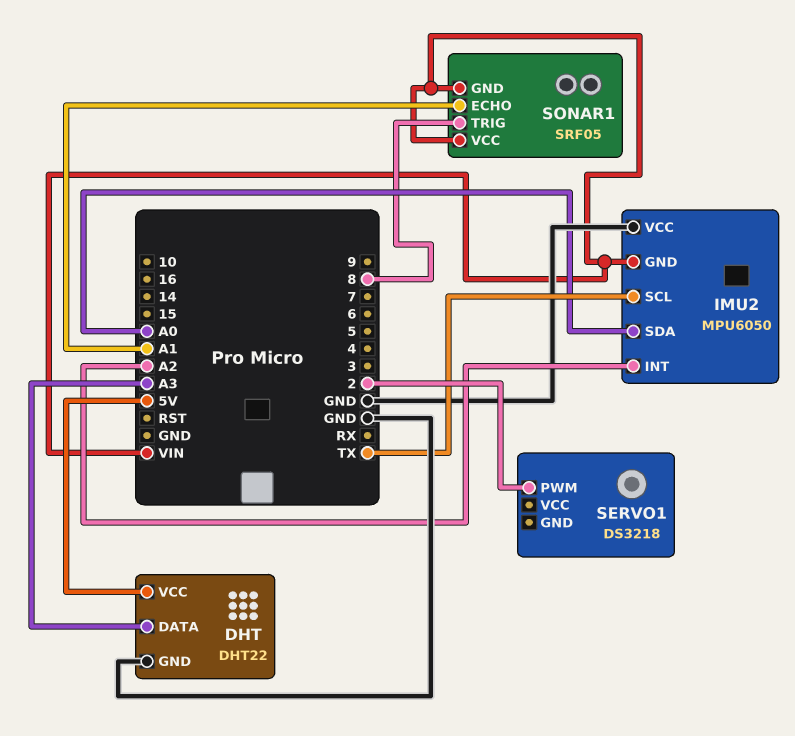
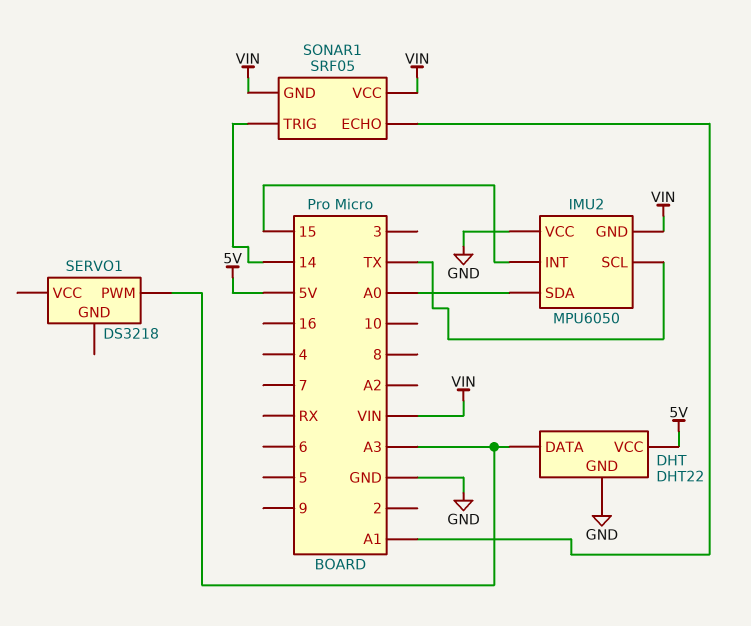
IMU2 pin INT: A2 -> 15
SERVO1 pin PWM: 2 -> A3
SONAR1 pin TRIG: 8 -> 14

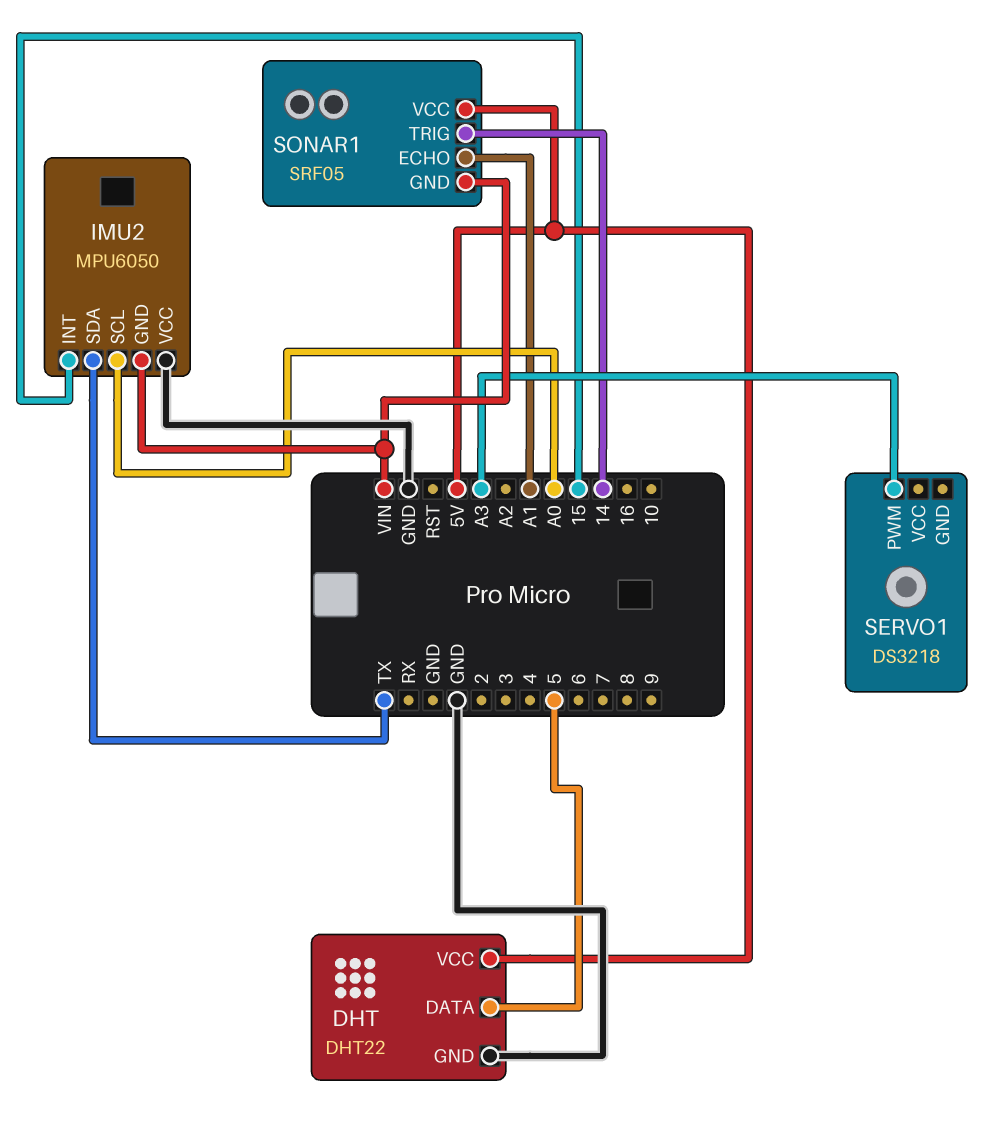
DHT pin DATA: A3 -> 5
IMU2 pin SCL: TX -> A0
IMU2 pin SDA: A0 -> TX
SONAR1 pin VCC: VIN -> 5V

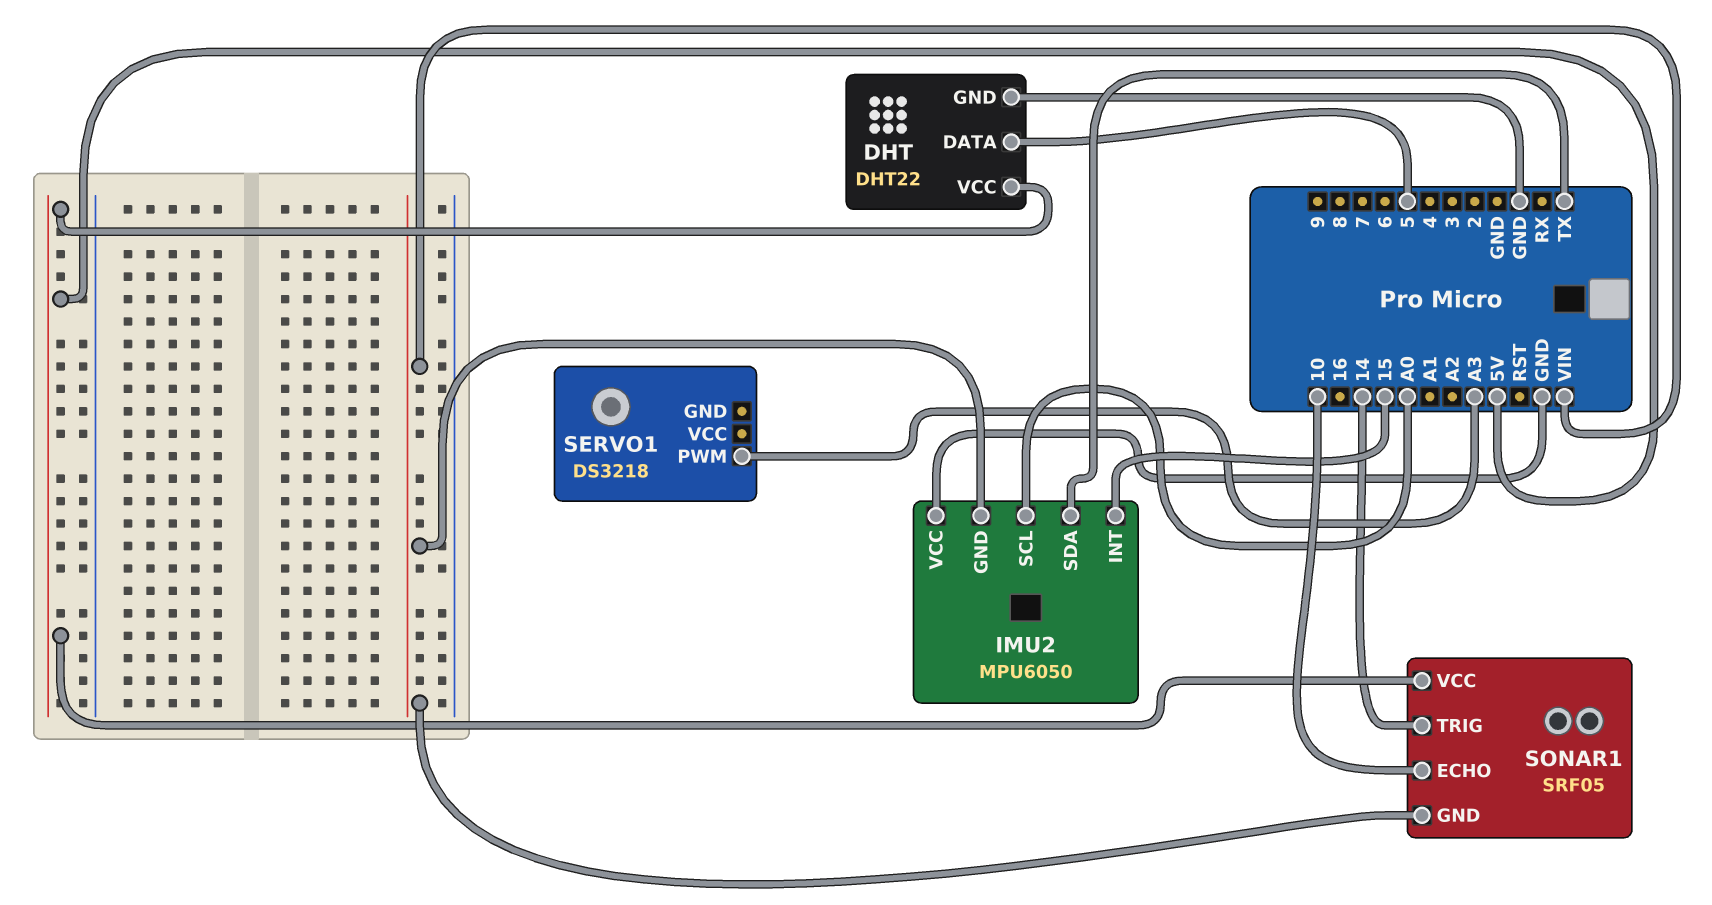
SONAR1 pin ECHO: A1 -> 10

